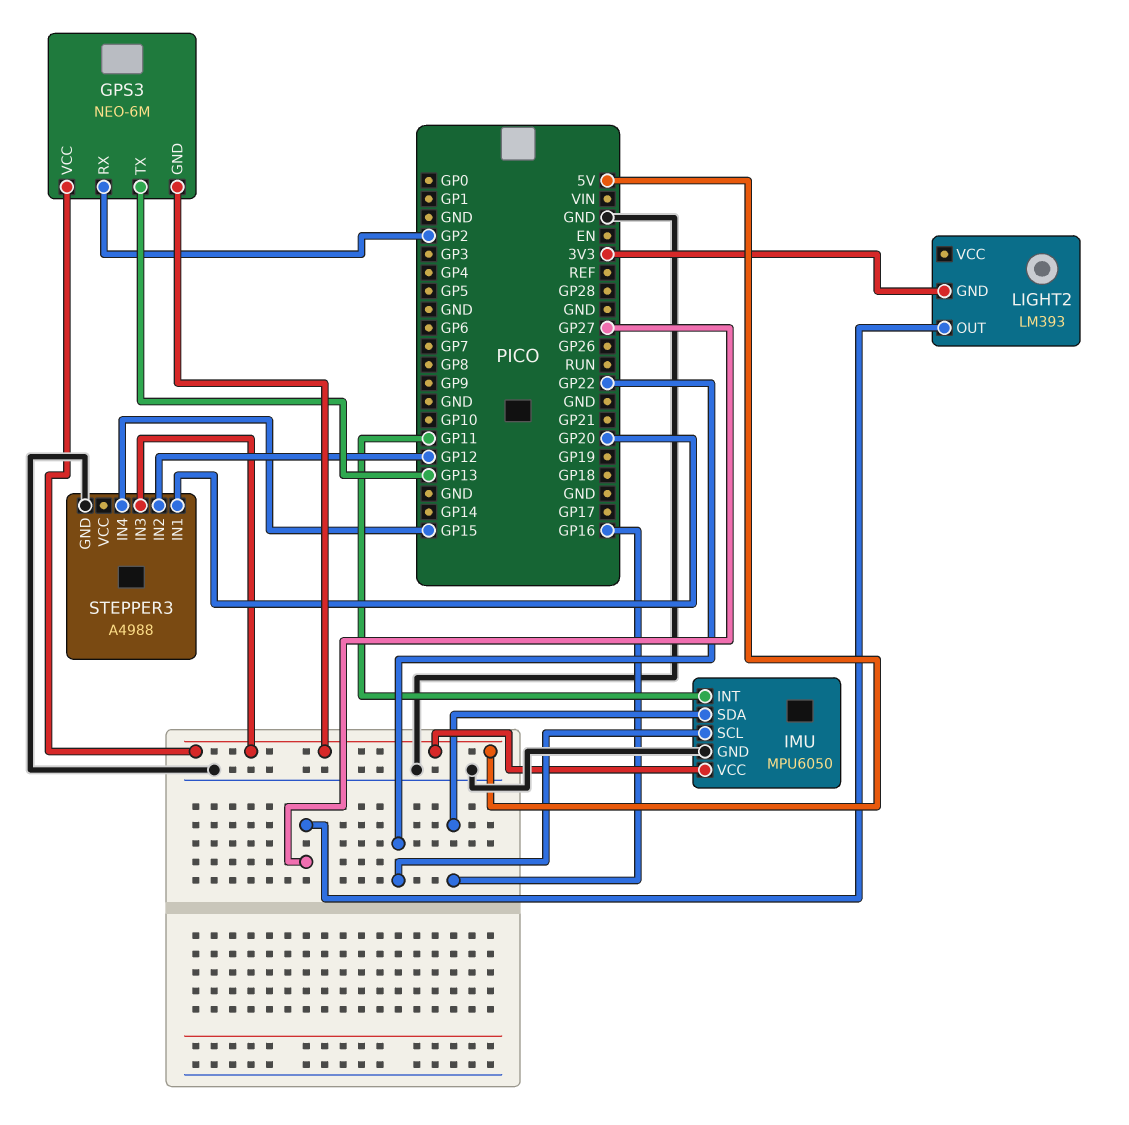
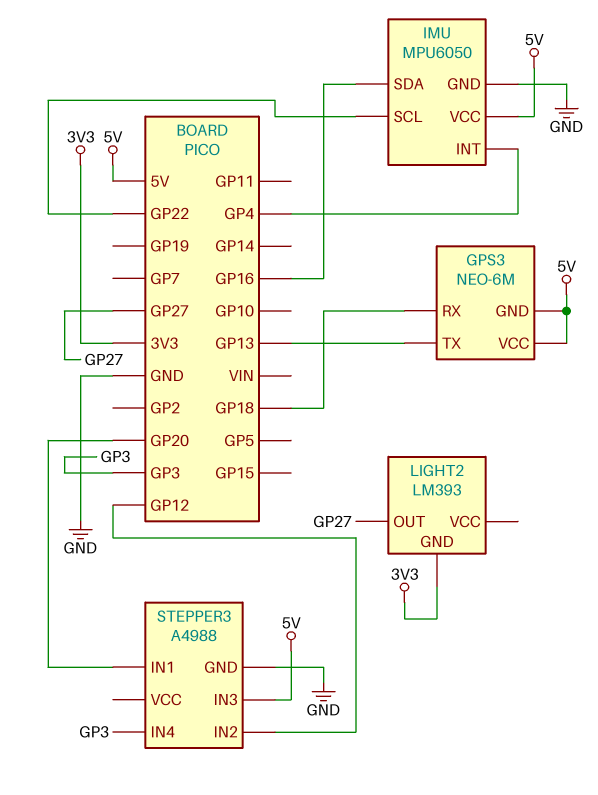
GPS3 pin RX: GP2 -> GP18
IMU pin INT: GP11 -> GP4
STEPPER3 pin IN4: GP15 -> GP3

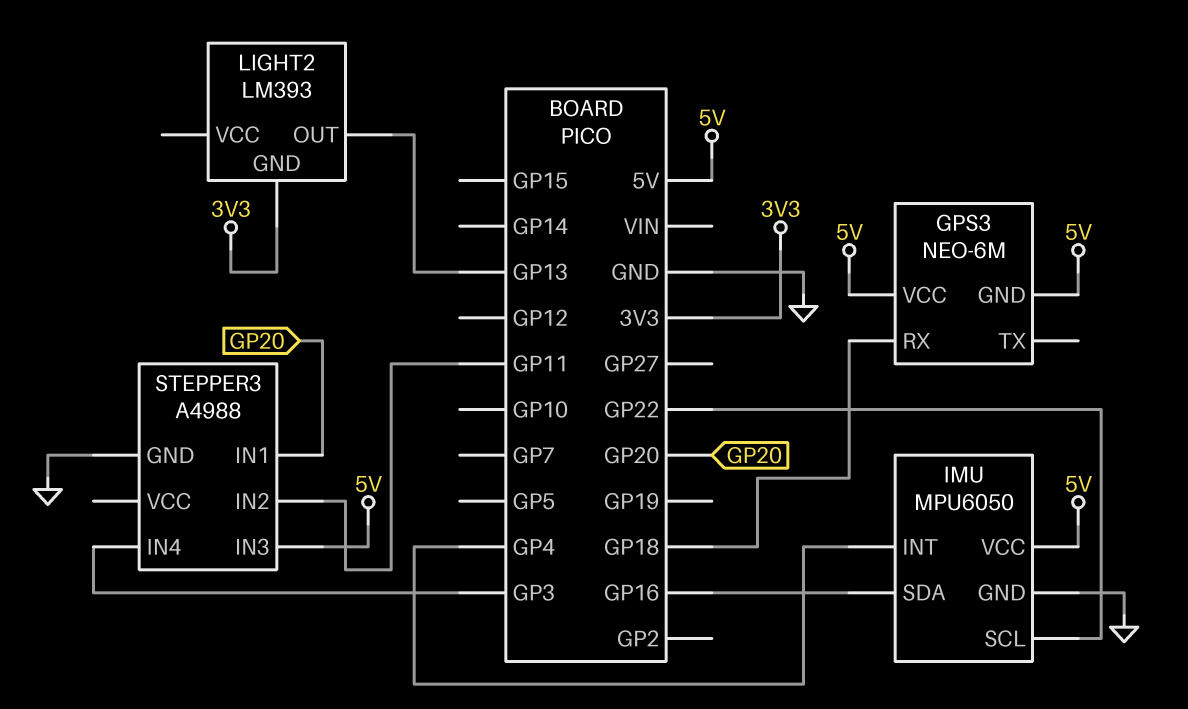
GPS3 pin TX: GP13 -> none
LIGHT2 pin OUT: GP27 -> GP13
STEPPER3 pin IN2: GP12 -> GP11

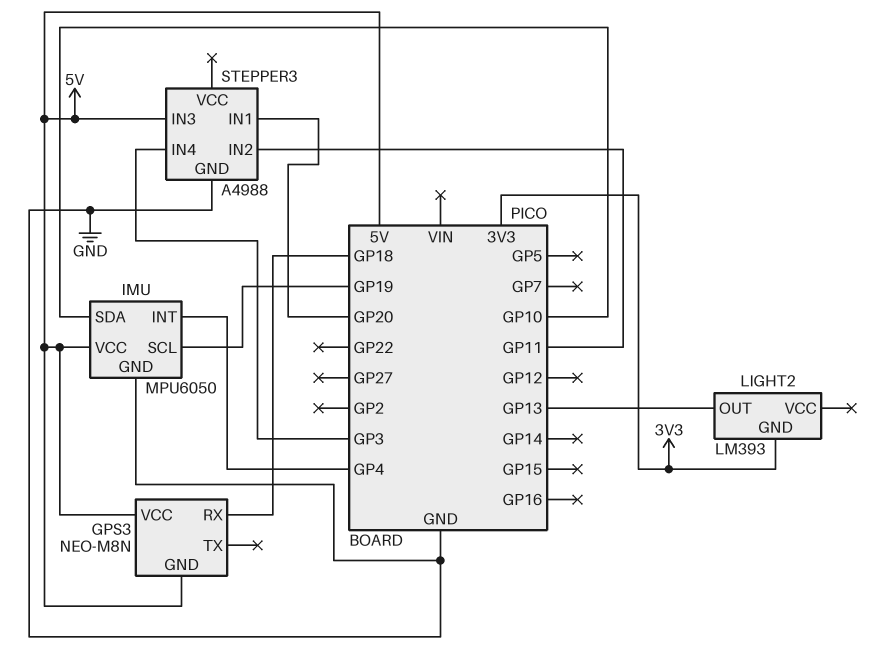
GPS3: NEO-6M -> NEO-M8N
IMU pin SCL: GP22 -> GP19
IMU pin SDA: GP16 -> GP10

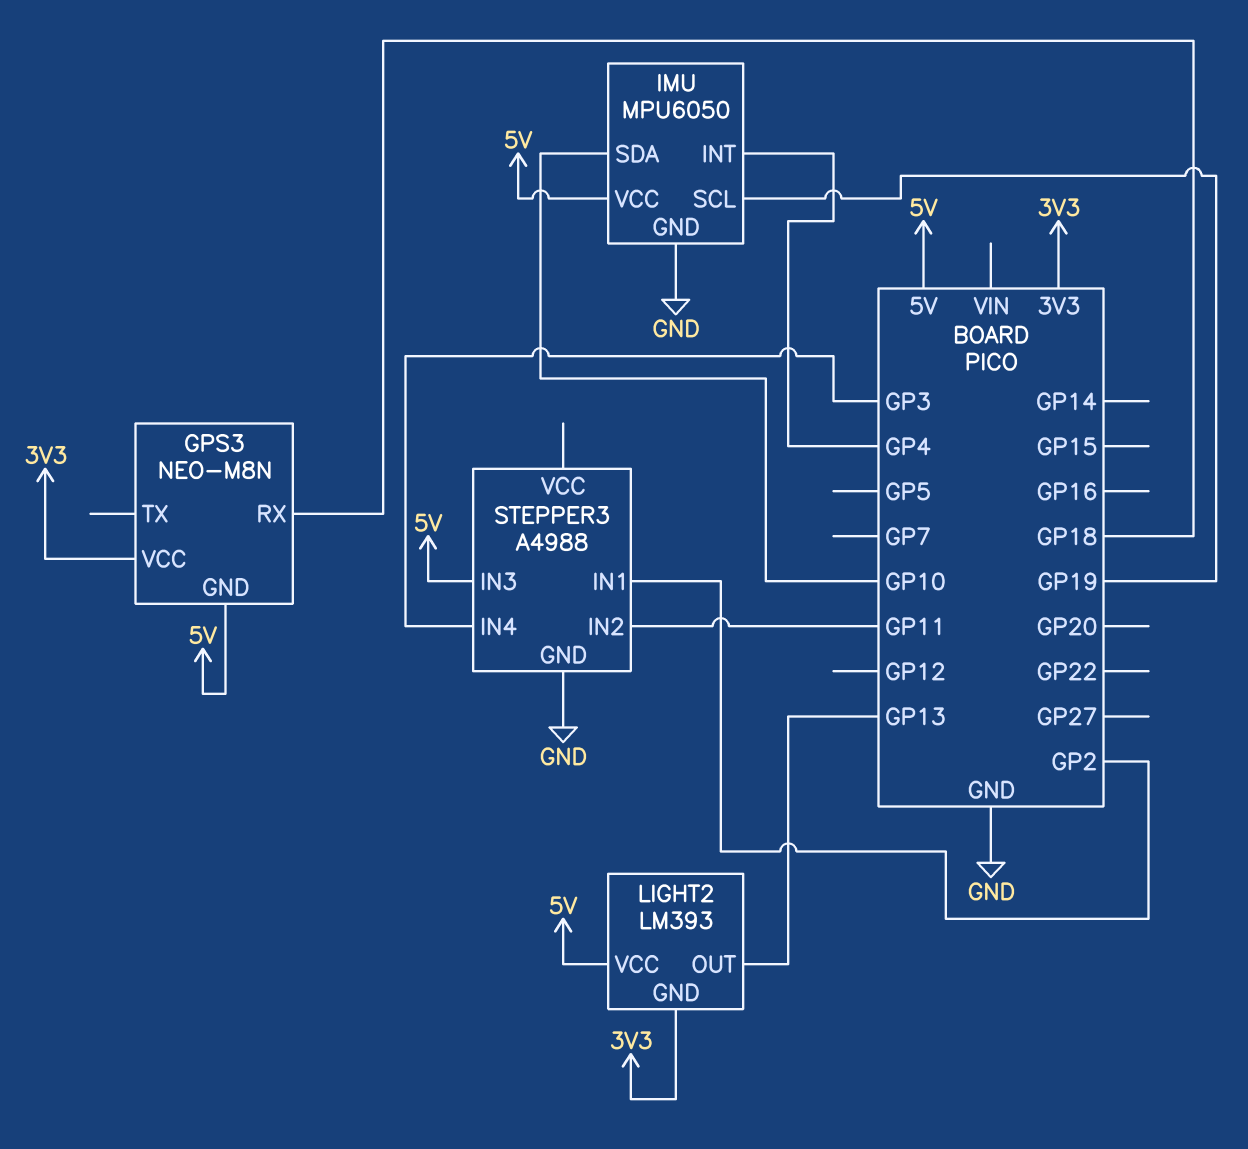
GPS3 pin VCC: 5V -> 3V3
LIGHT2 pin VCC: none -> 5V
STEPPER3 pin IN1: GP20 -> GP2

